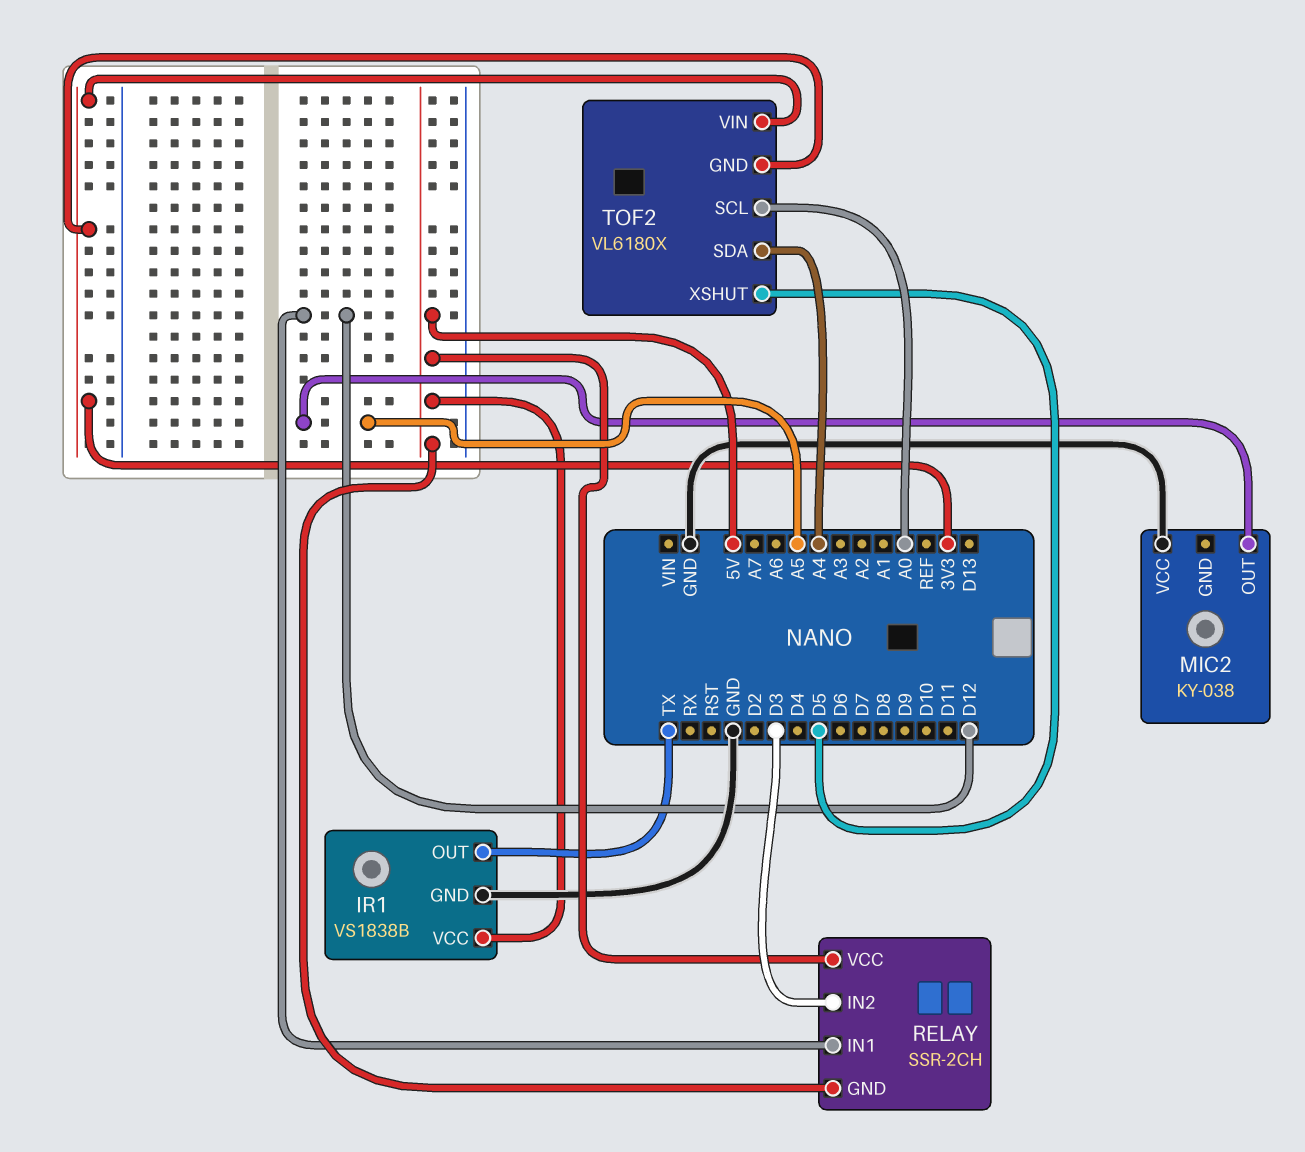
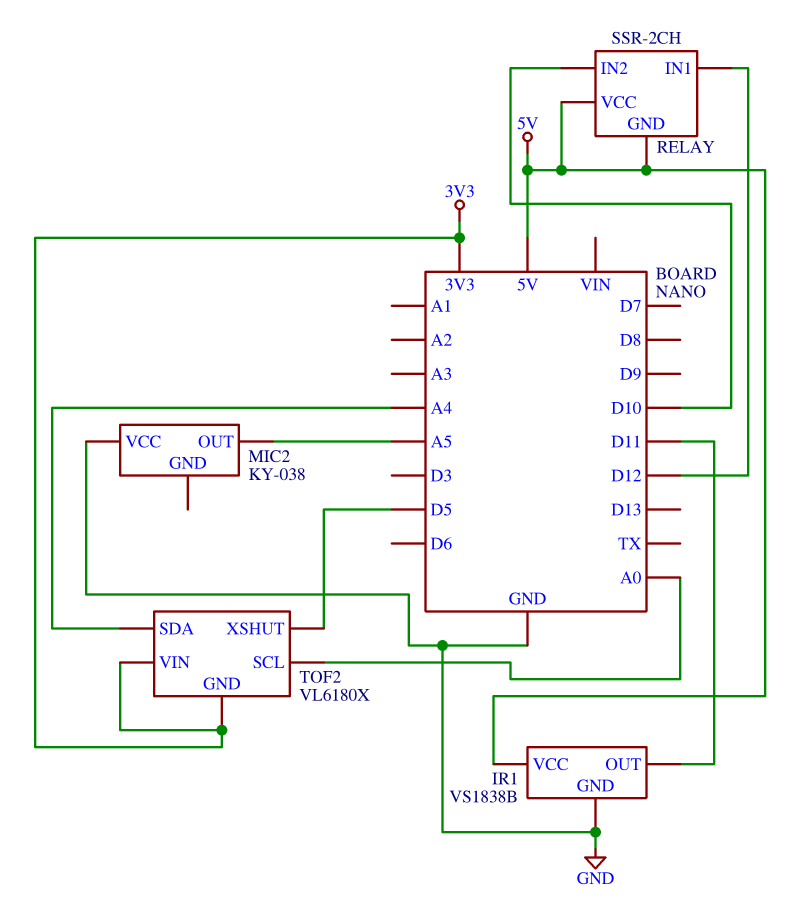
IR1 pin OUT: TX -> D11
RELAY pin IN2: D3 -> D10

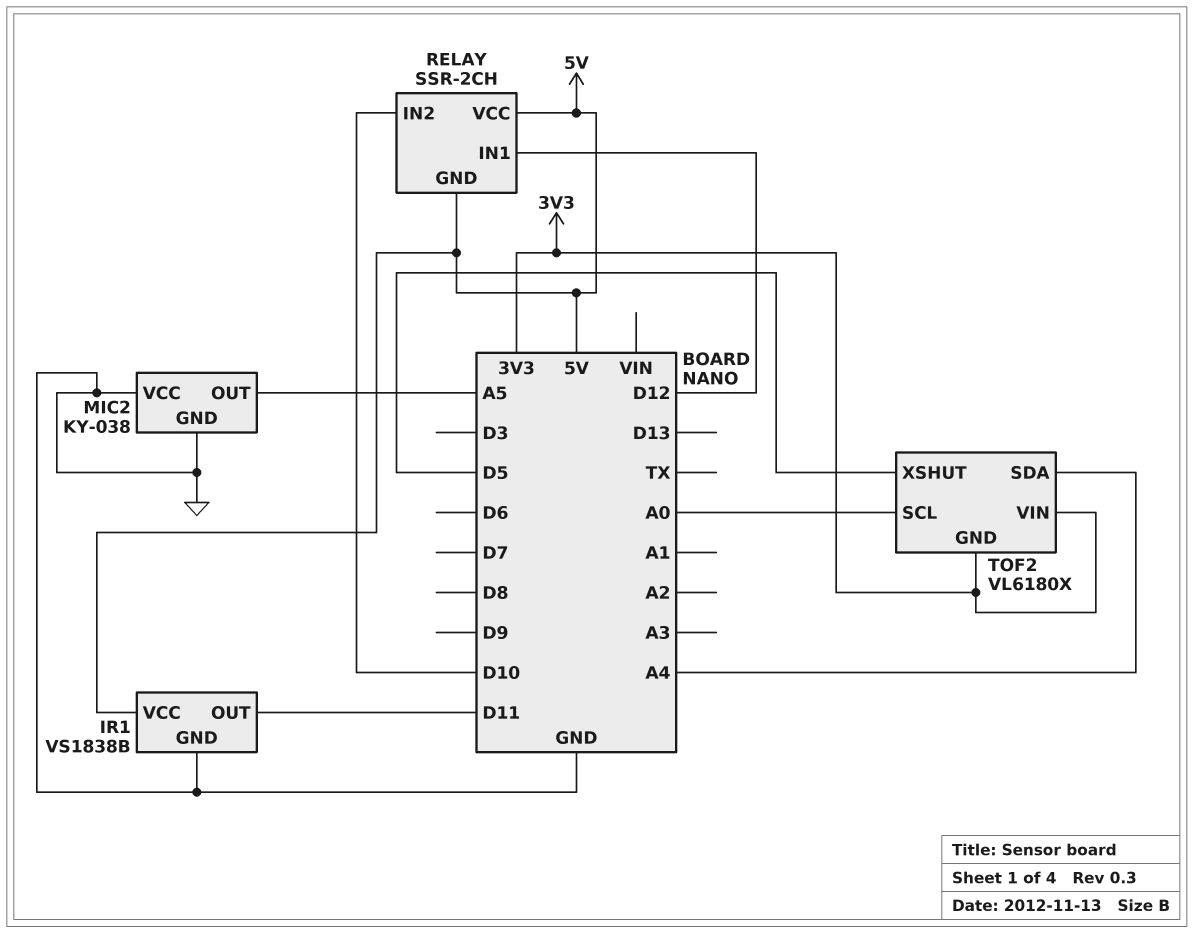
MIC2 pin GND: none -> GND

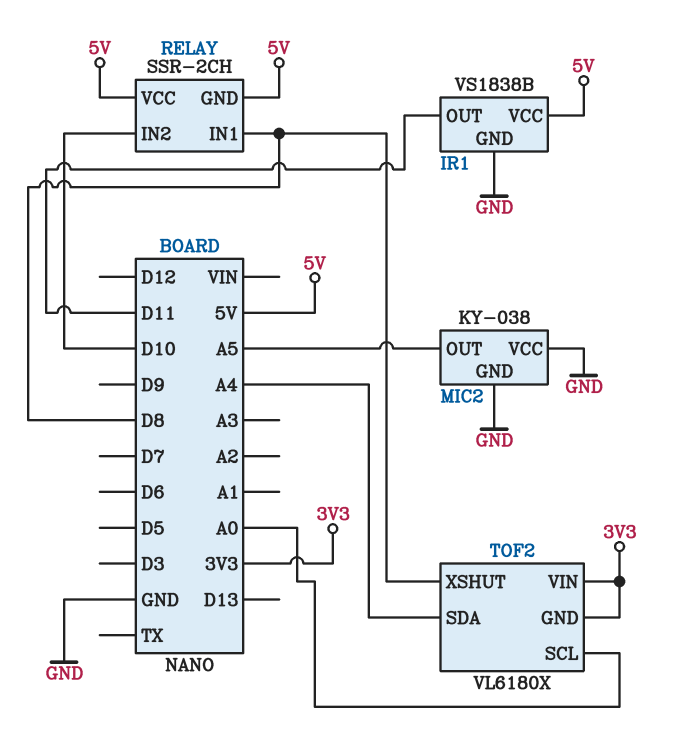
RELAY pin IN1: D12 -> D8
TOF2 pin XSHUT: D5 -> D8

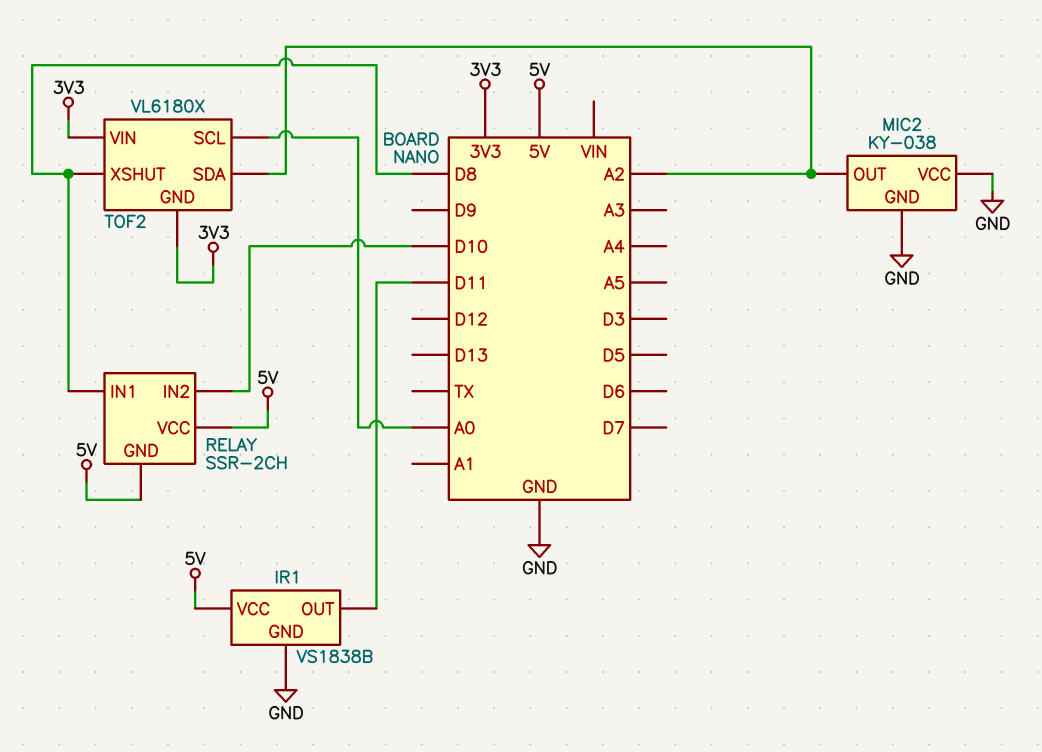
MIC2 pin OUT: A5 -> A2
TOF2 pin SDA: A4 -> A2

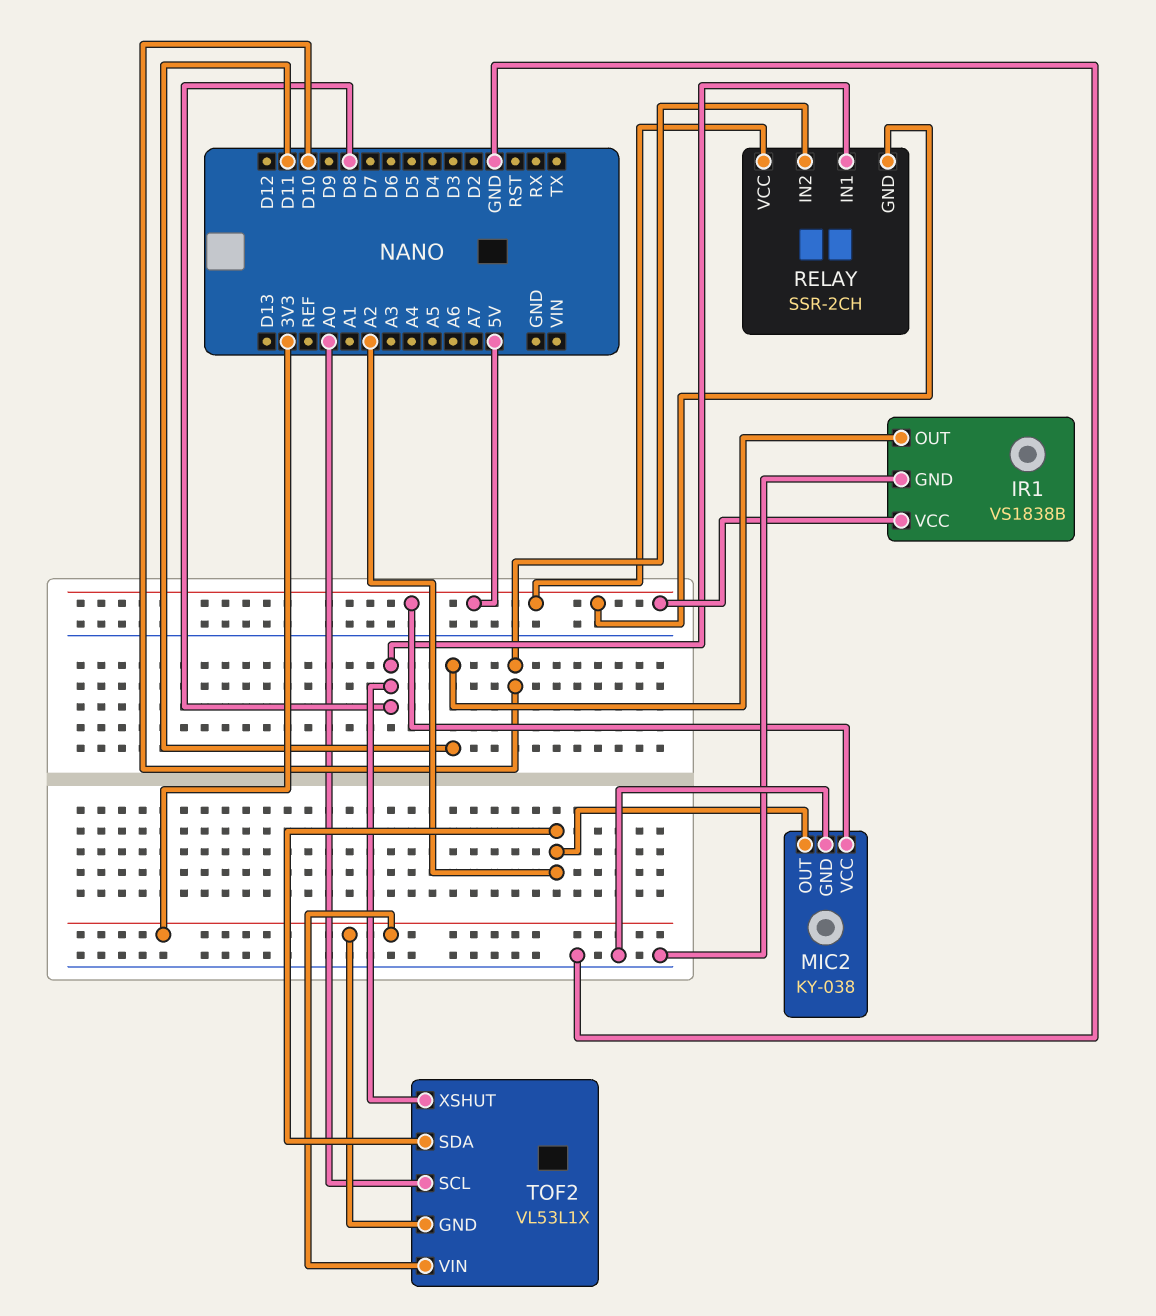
MIC2 pin VCC: GND -> 5V
TOF2: VL6180X -> VL53L1X

